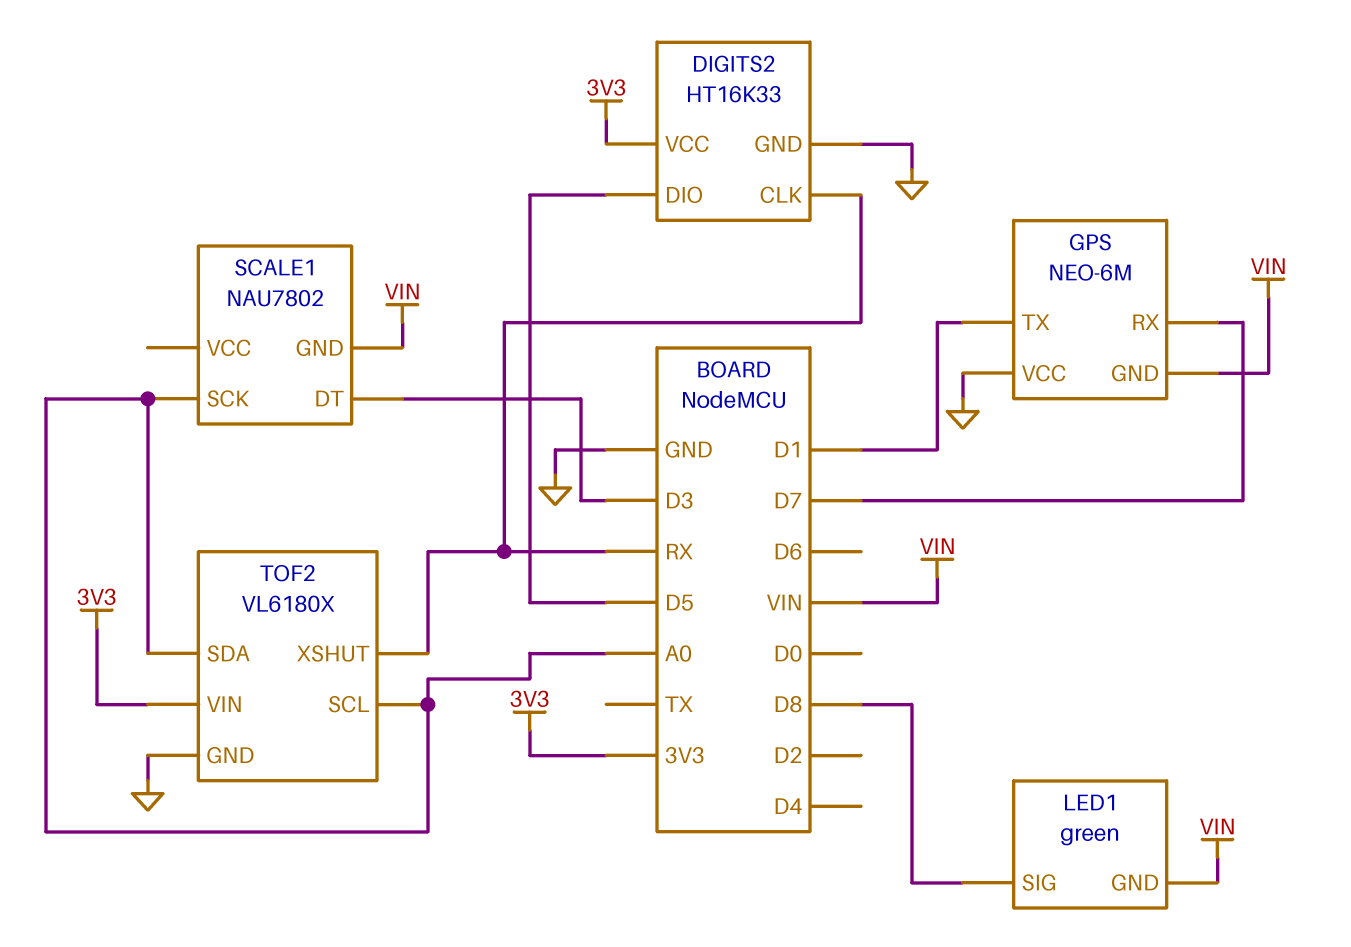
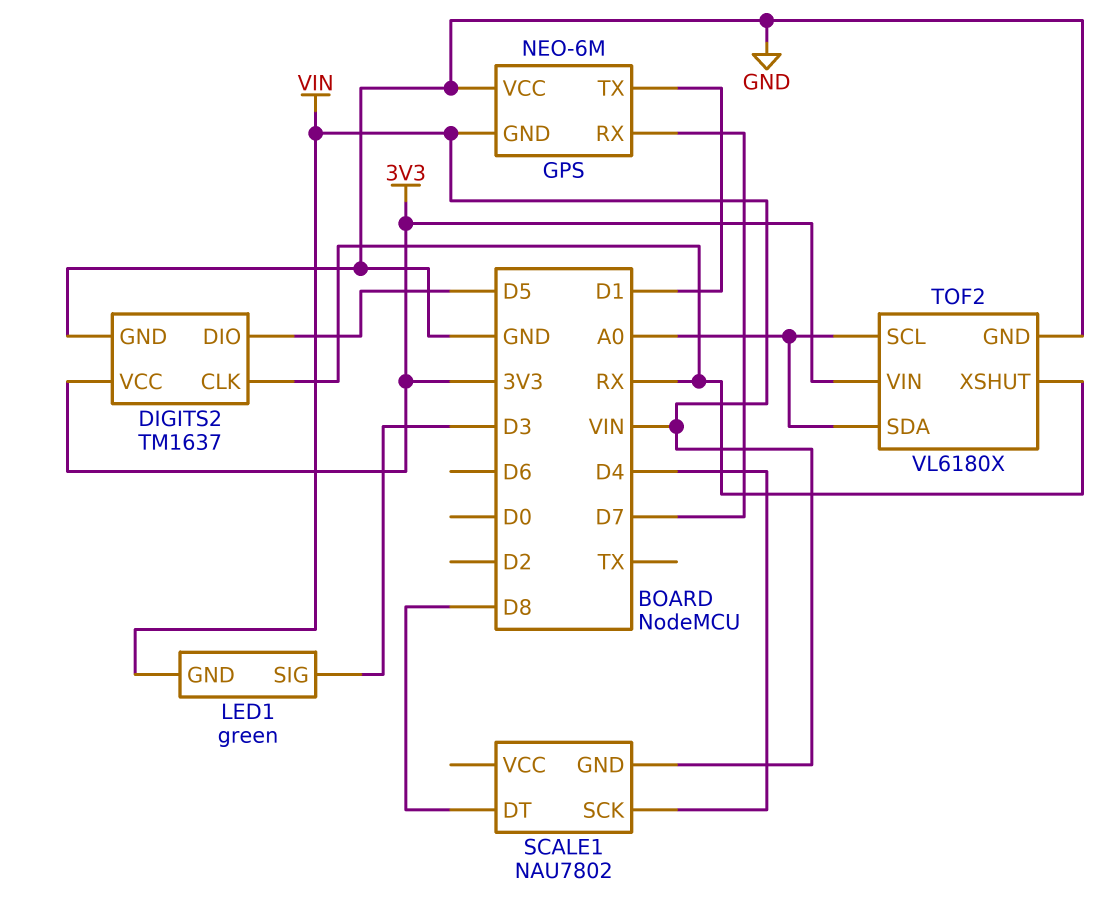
DIGITS2: HT16K33 -> TM1637
LED1 pin SIG: D8 -> D3
SCALE1 pin DT: D3 -> D8
SCALE1 pin SCK: A0 -> D4

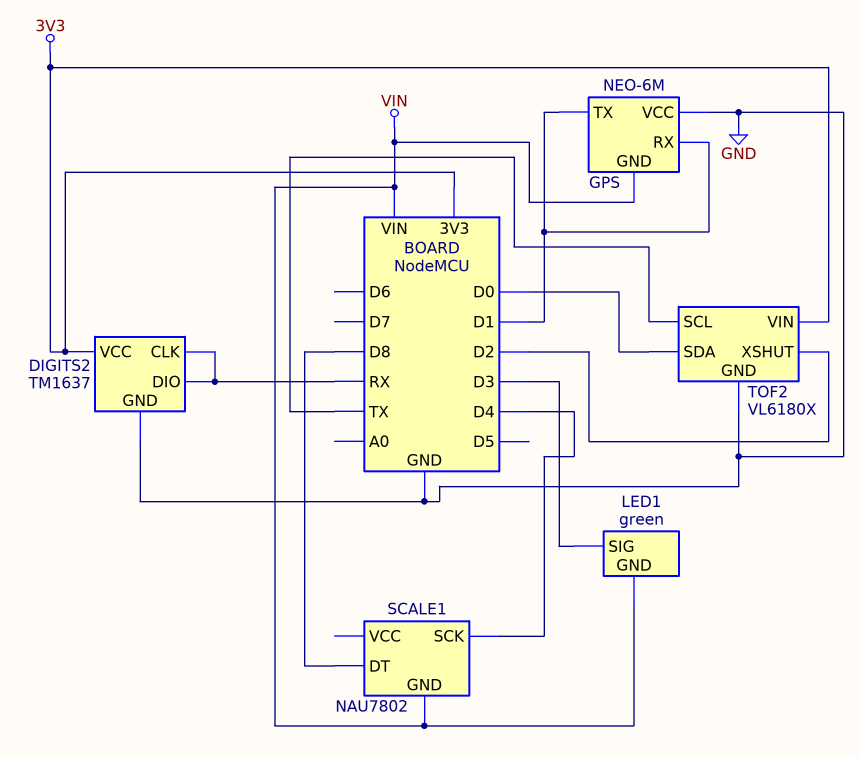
DIGITS2 pin DIO: D5 -> RX
GPS pin RX: D7 -> D1
TOF2 pin SCL: A0 -> TX
TOF2 pin SDA: A0 -> D0
TOF2 pin XSHUT: RX -> D2

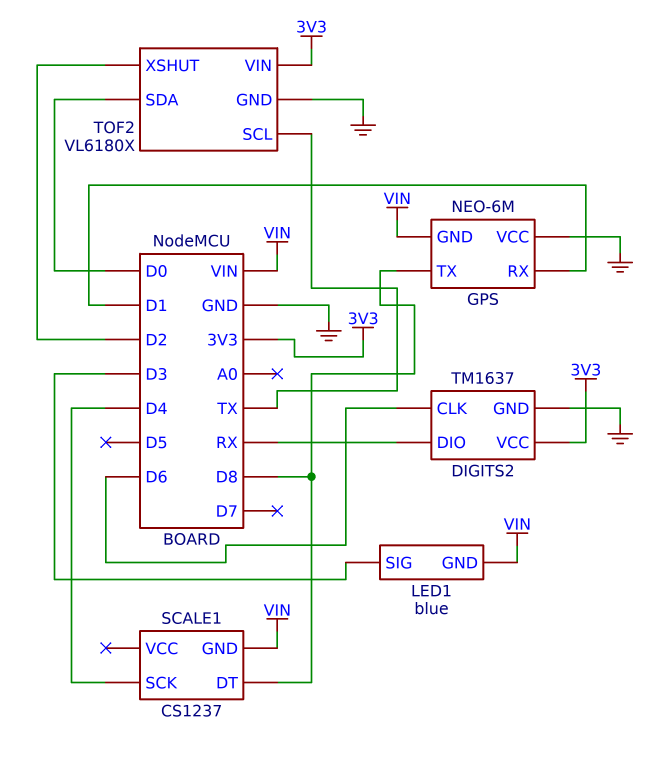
DIGITS2 pin CLK: RX -> D6
GPS pin TX: D1 -> D8
LED1: green -> blue
SCALE1: NAU7802 -> CS1237

